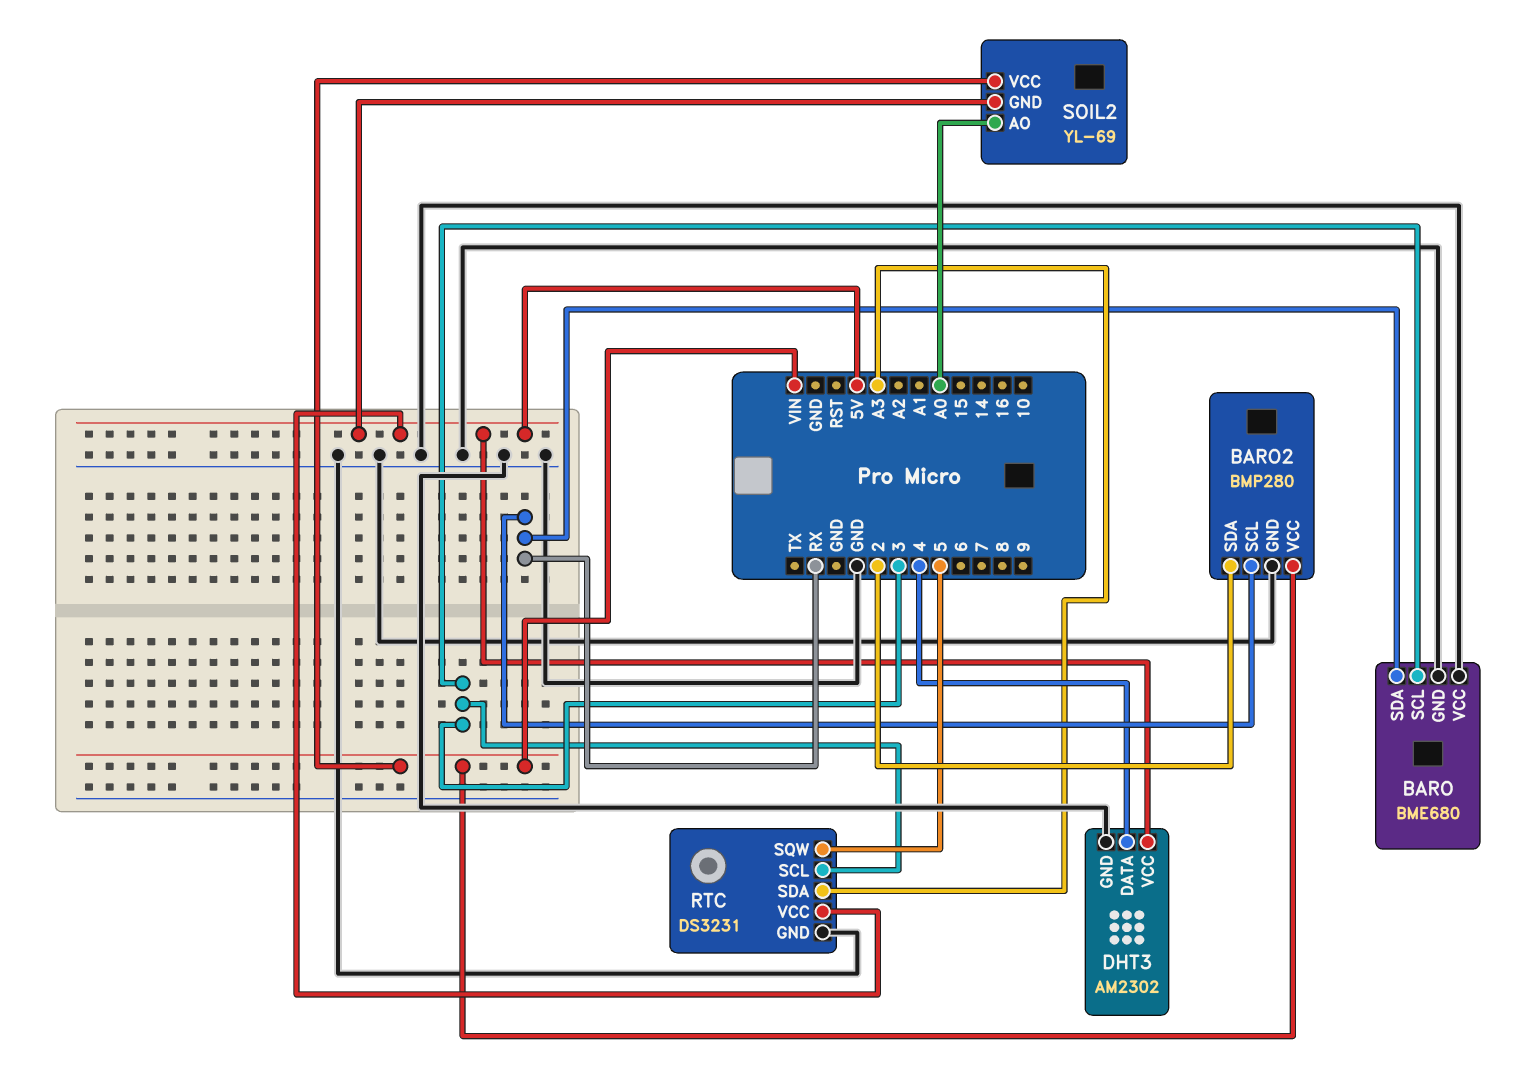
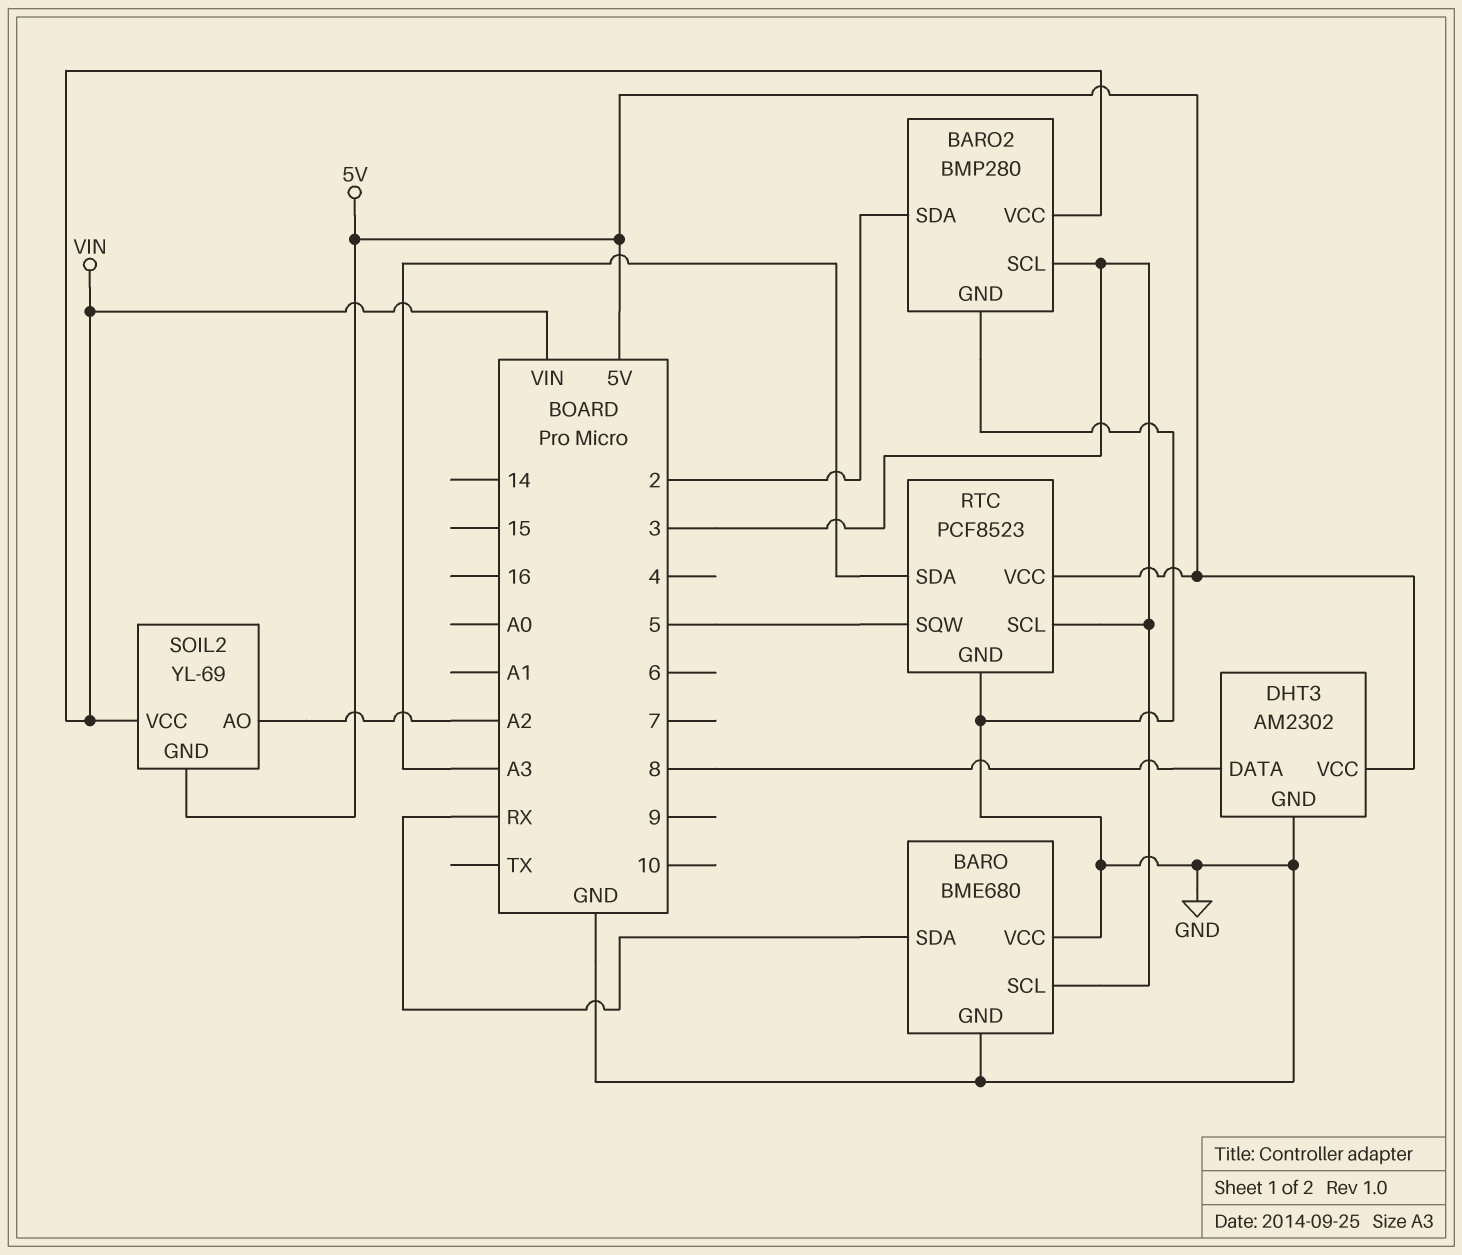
BARO2 pin SCL: RX -> 3
DHT3 pin DATA: 4 -> 8
RTC: DS3231 -> PCF8523
SOIL2 pin AO: A0 -> A2

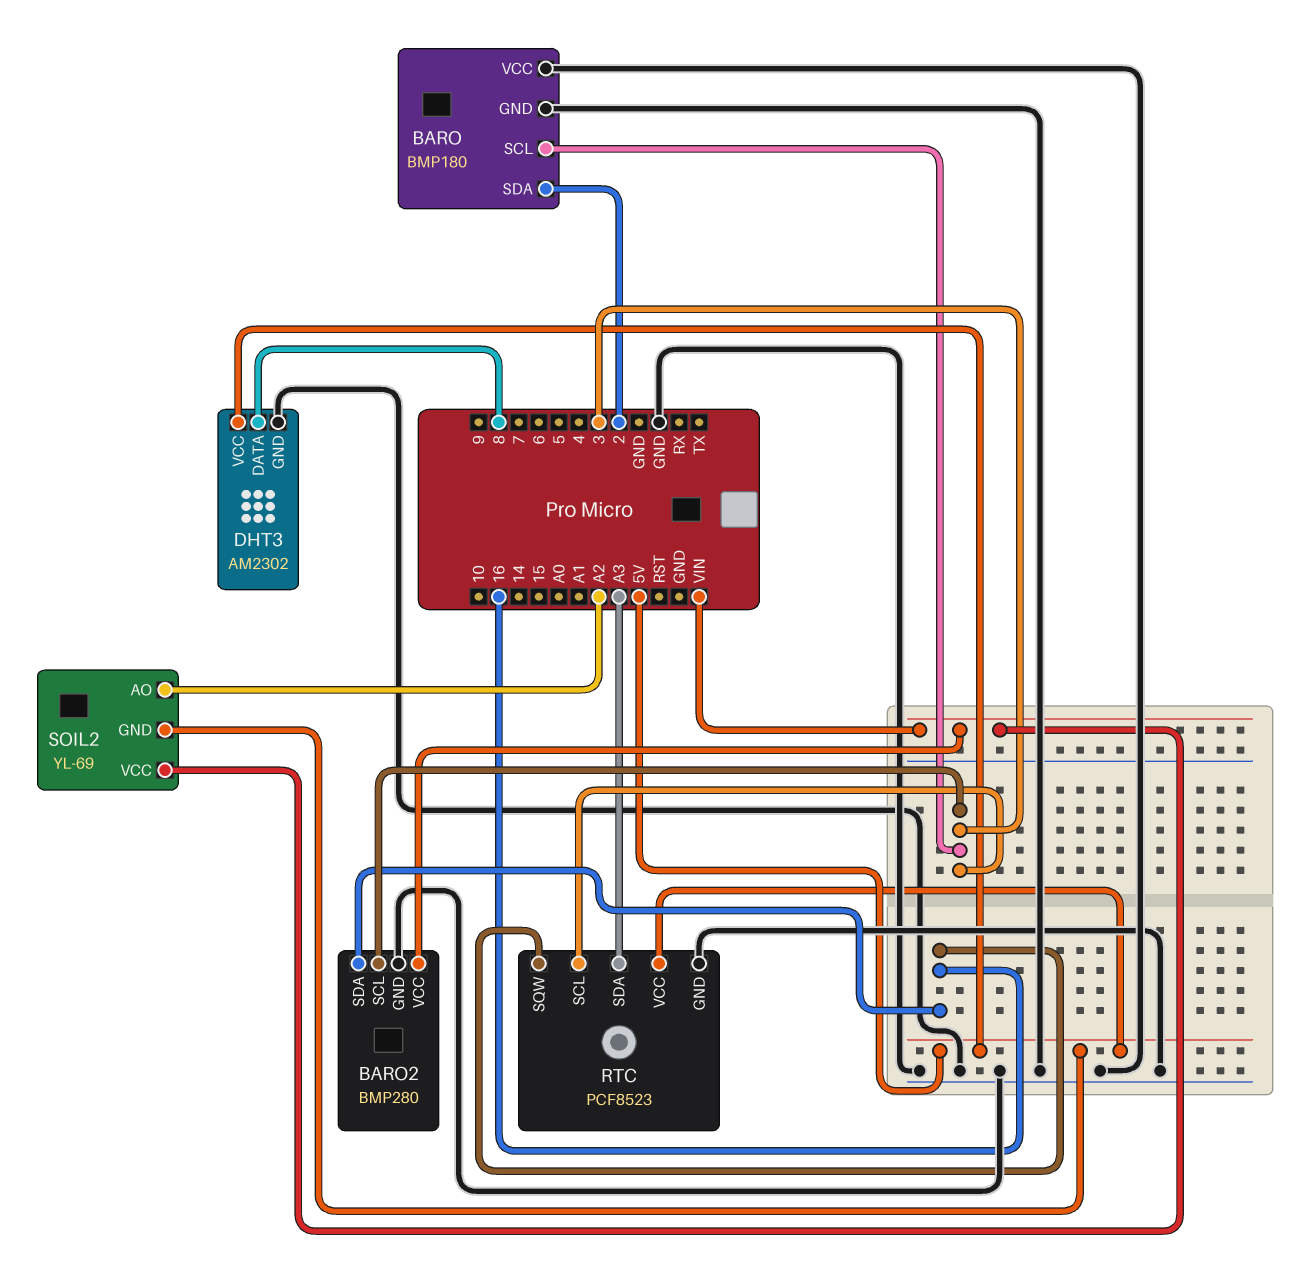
BARO: BME680 -> BMP180
BARO pin SDA: RX -> 2
BARO2 pin SDA: 2 -> 16
RTC pin SQW: 5 -> 16

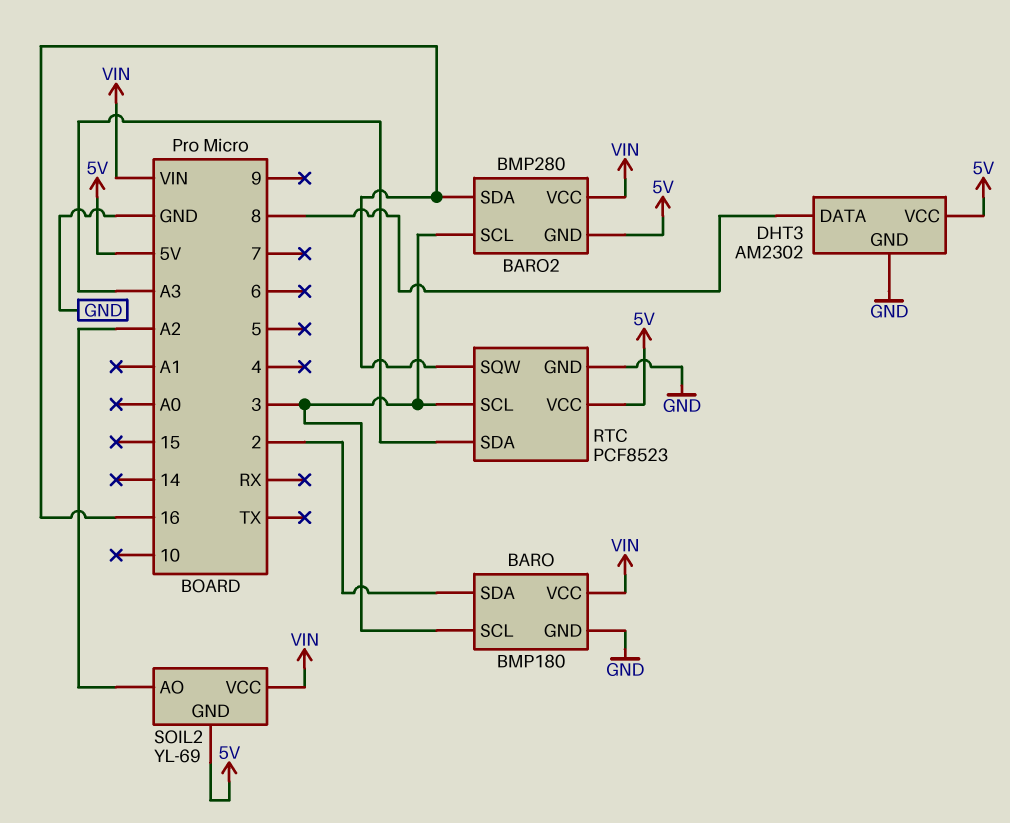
BARO pin VCC: GND -> VIN
BARO2 pin GND: GND -> 5V

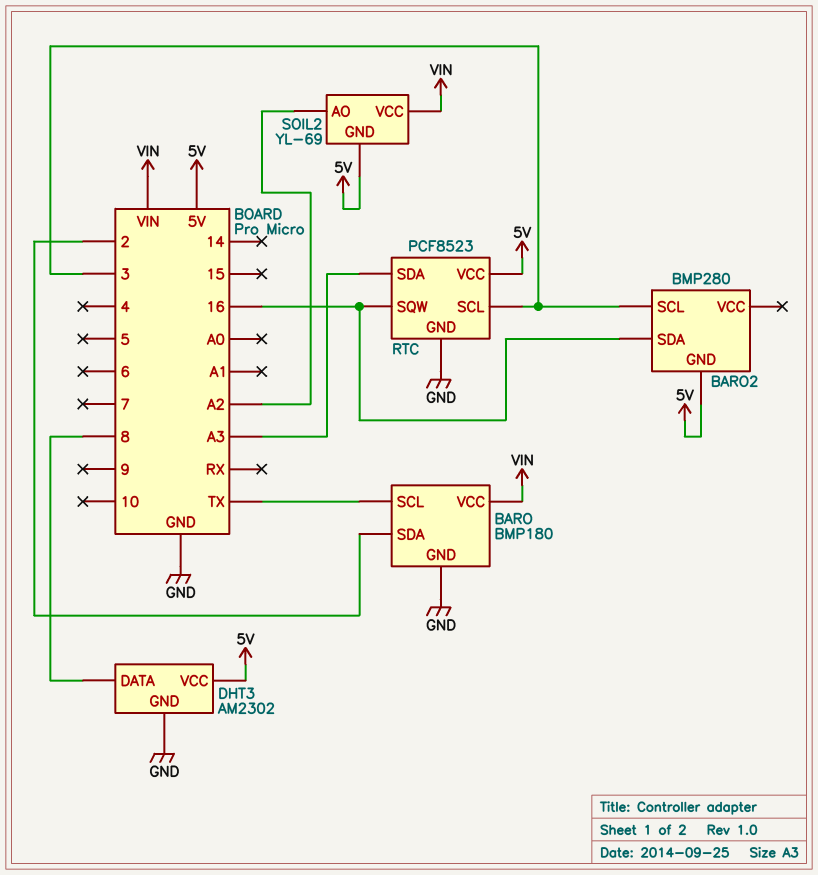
BARO pin SCL: 3 -> TX
BARO2 pin VCC: VIN -> none

